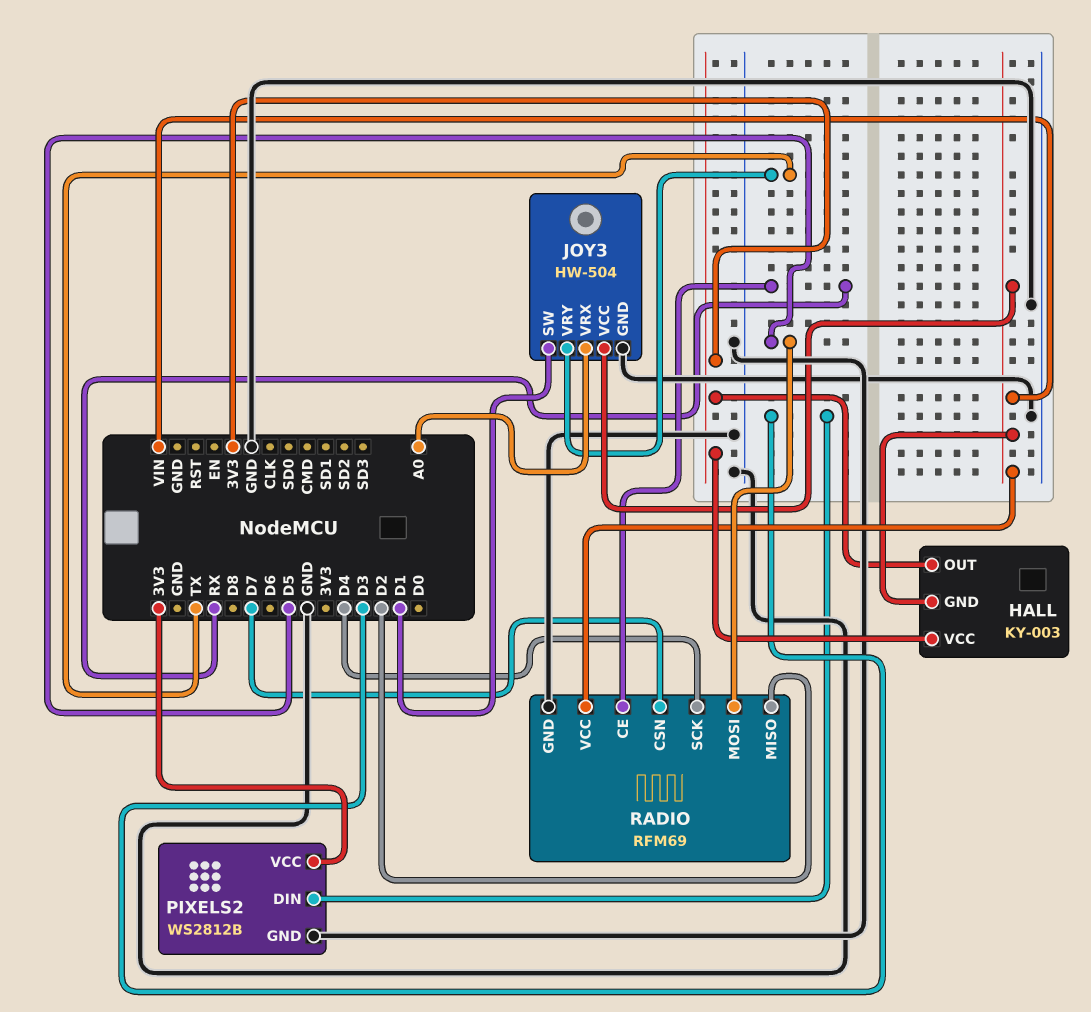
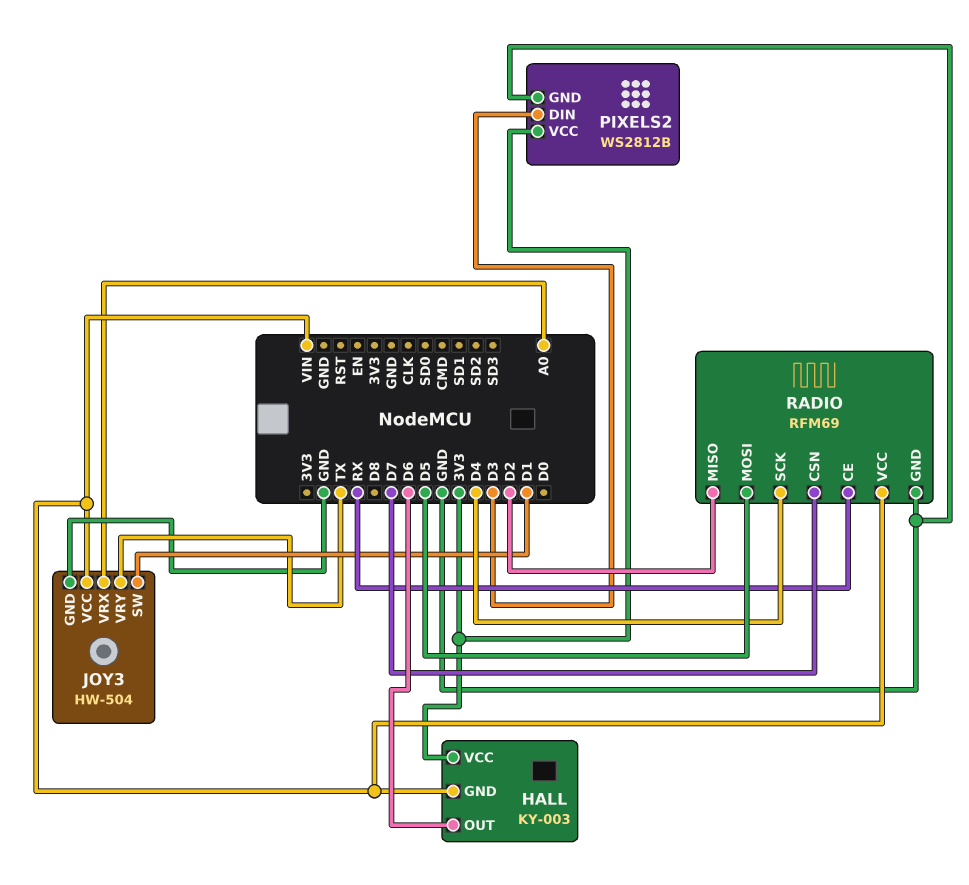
HALL pin OUT: 3V3 -> D6

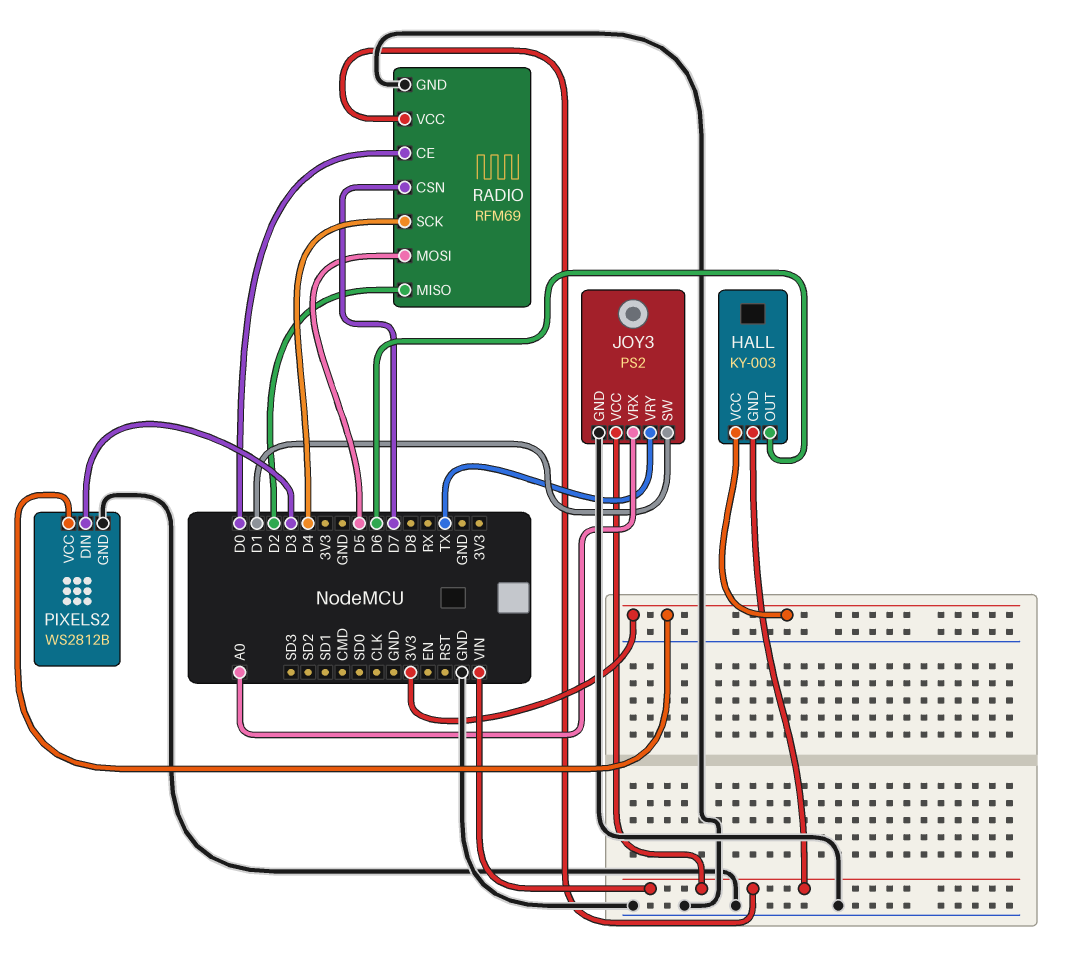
JOY3: HW-504 -> PS2
RADIO pin CE: RX -> D0

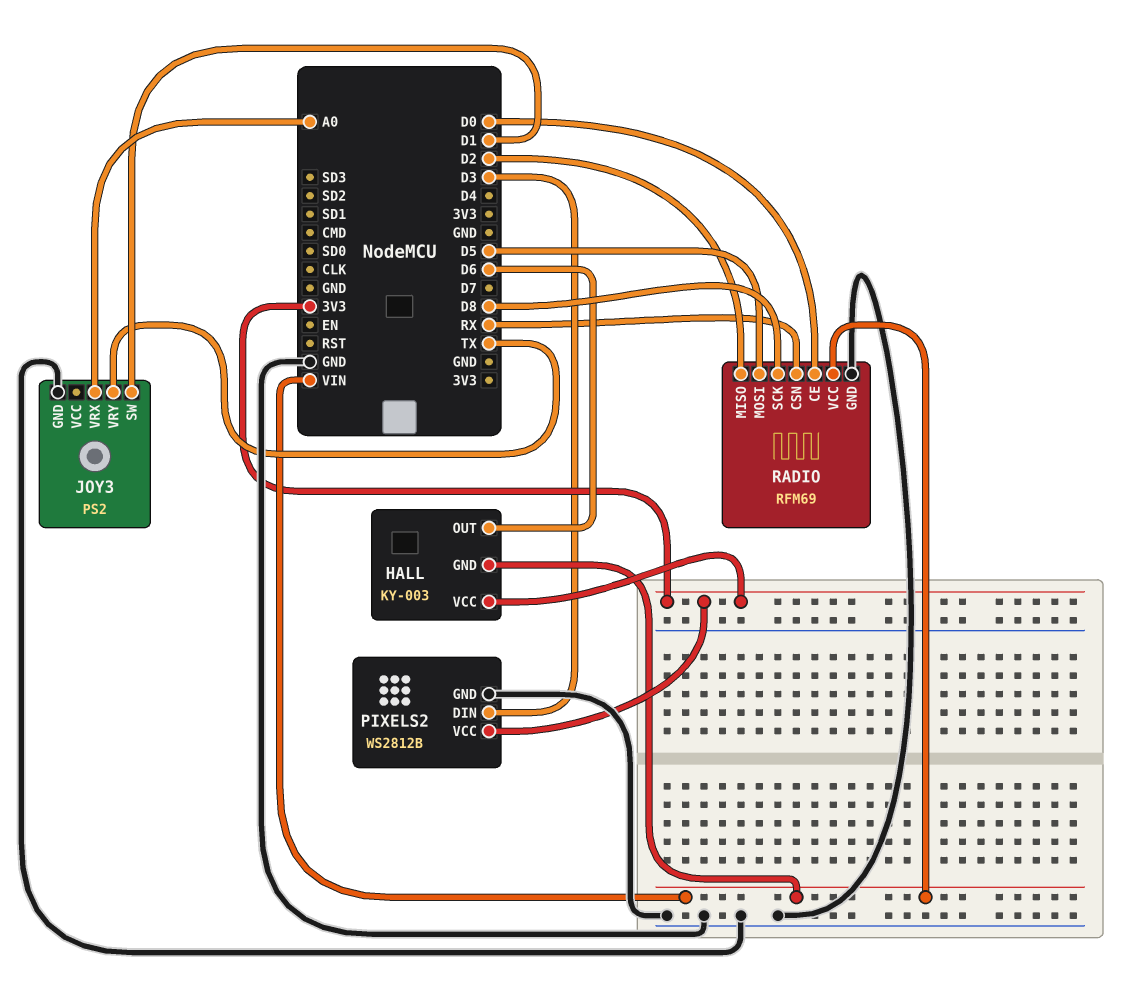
JOY3 pin VCC: VIN -> none
RADIO pin CSN: D7 -> RX
RADIO pin SCK: D4 -> D8

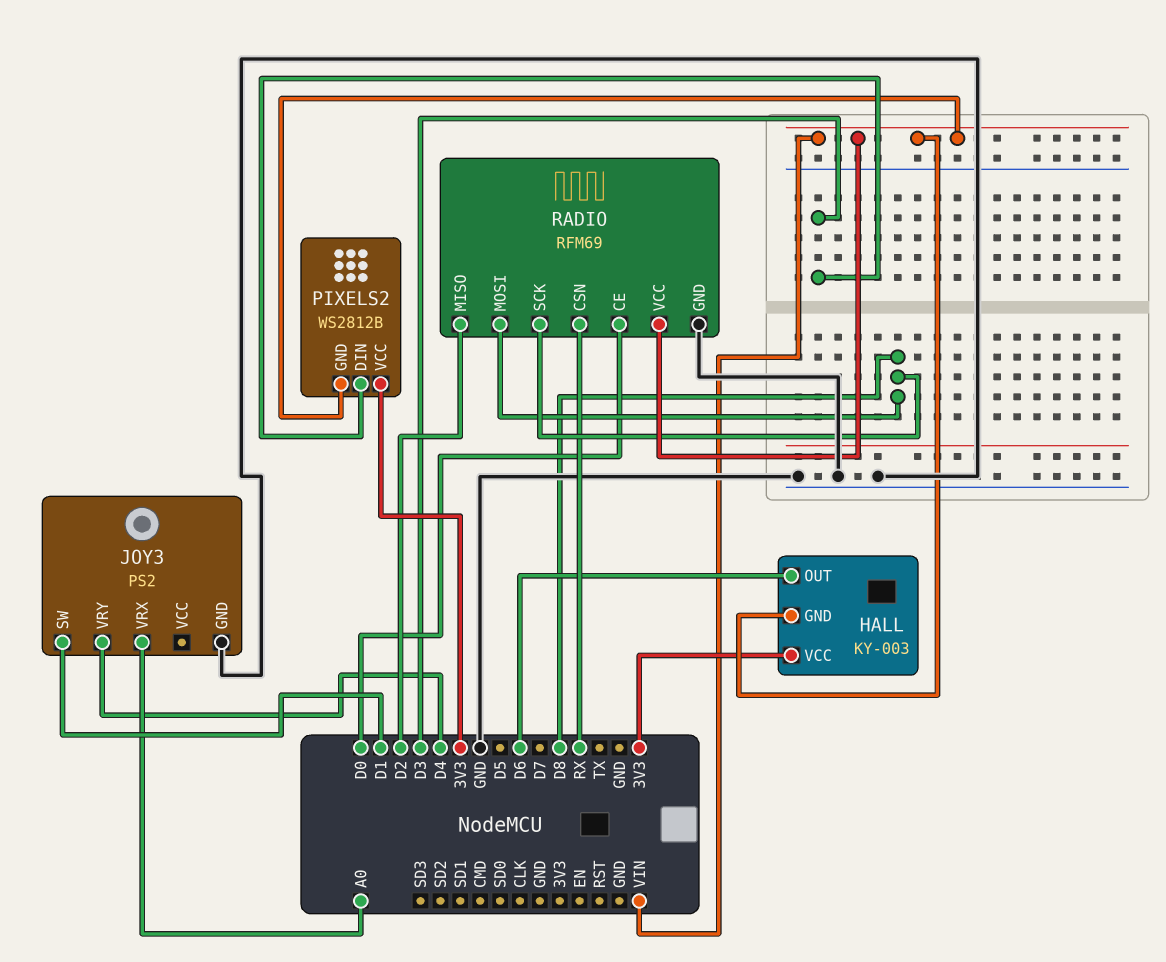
JOY3 pin VRY: TX -> D4
PIXELS2 pin GND: GND -> VIN
RADIO pin MOSI: D5 -> D8

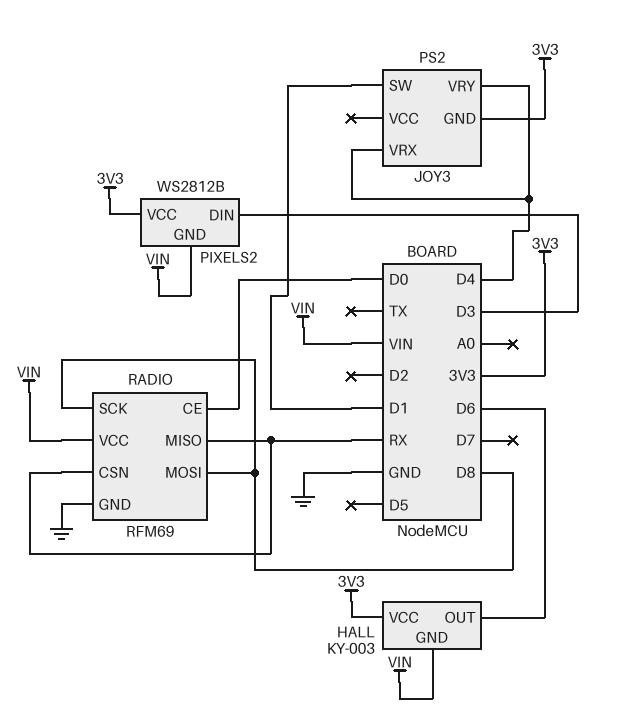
JOY3 pin GND: GND -> 3V3
JOY3 pin VRX: A0 -> D4
RADIO pin MISO: D2 -> RX

